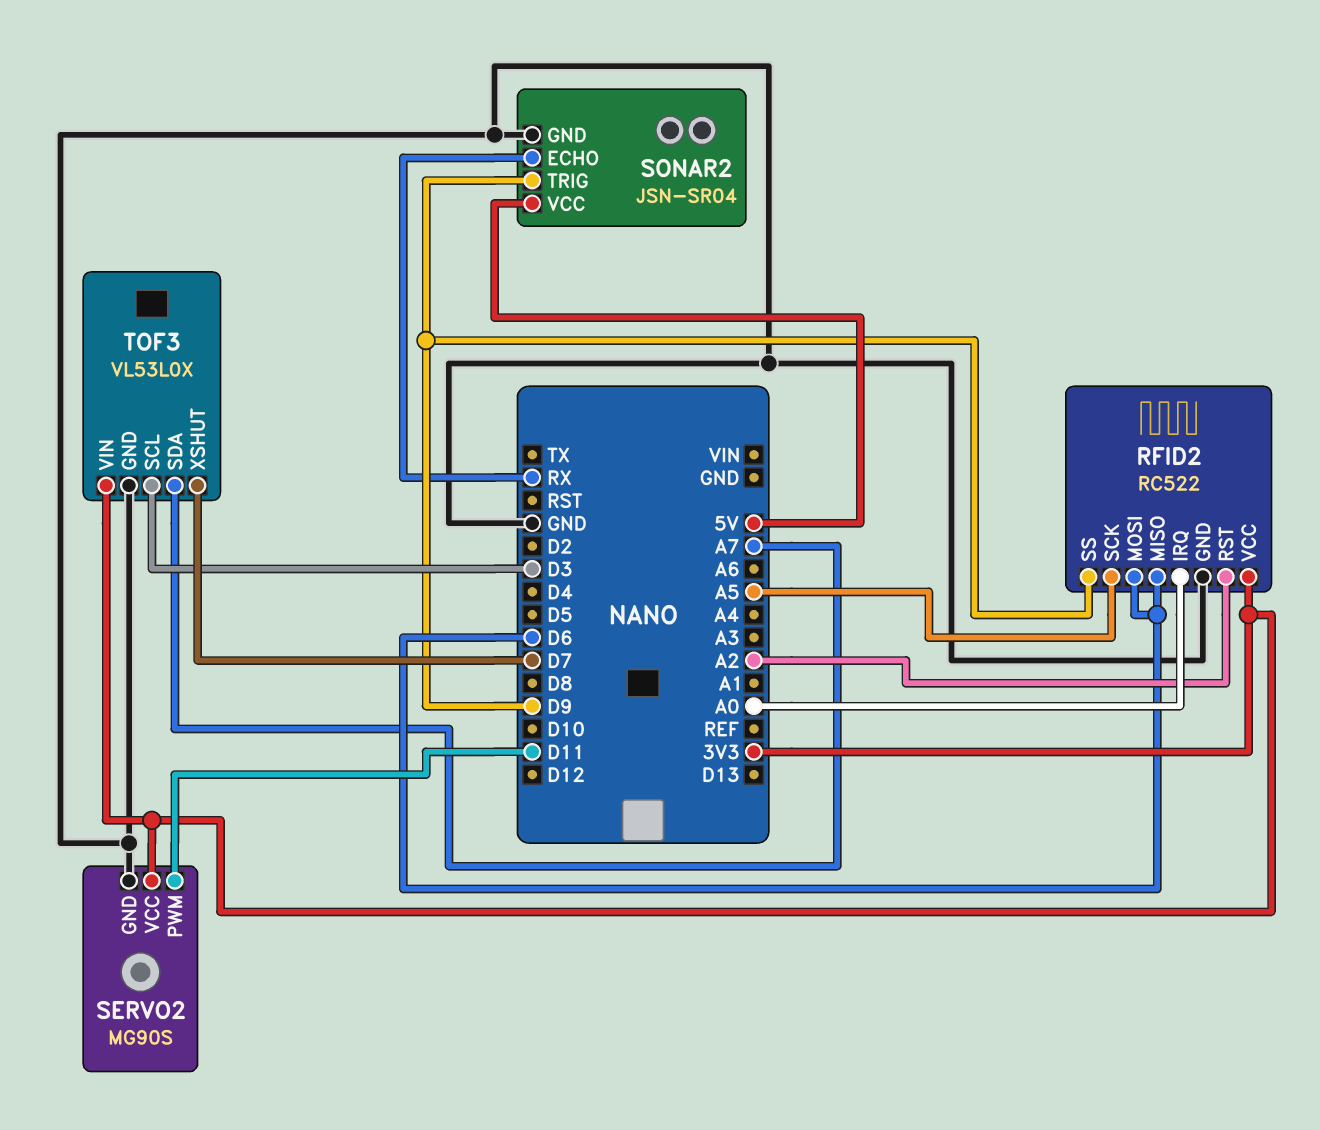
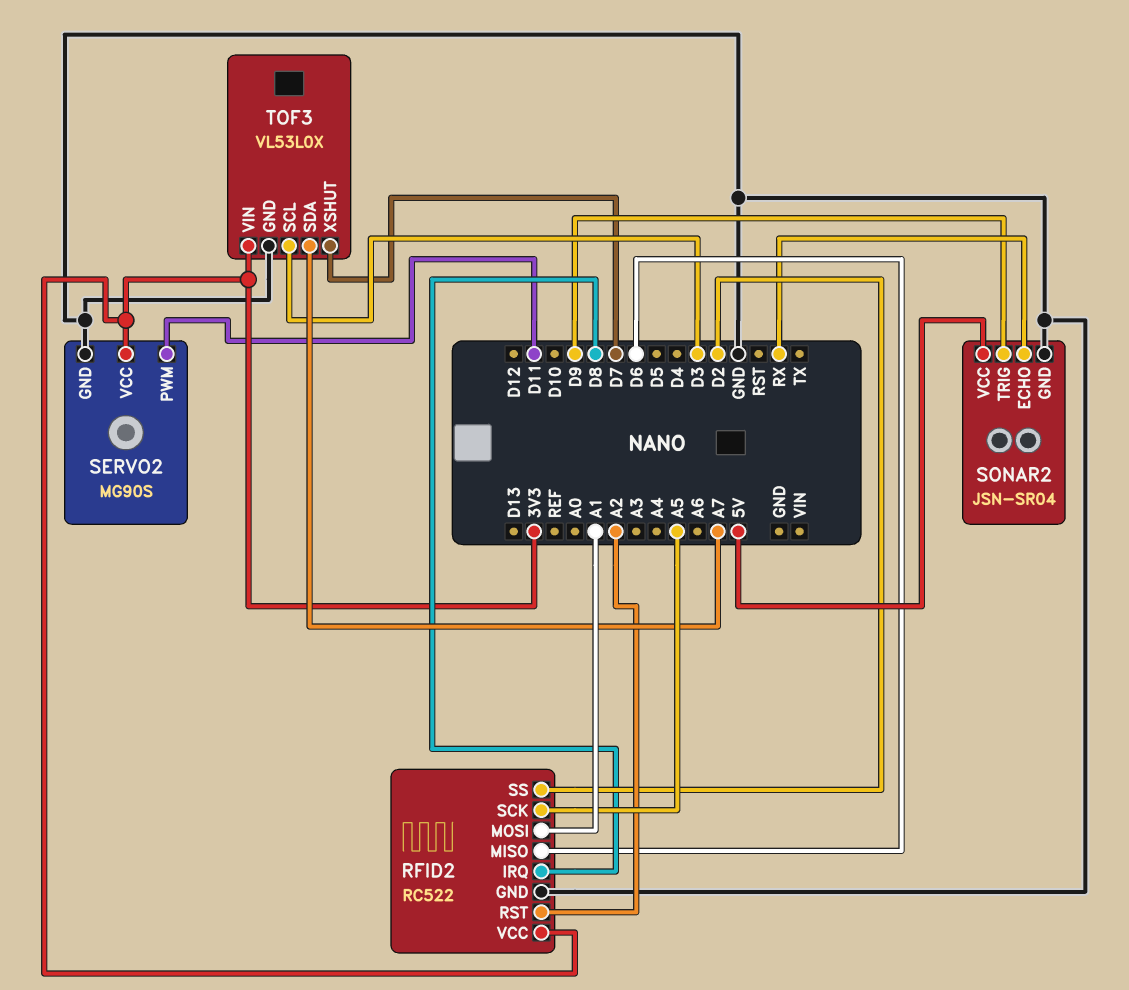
RFID2 pin IRQ: A0 -> D8
RFID2 pin MOSI: D6 -> A1
RFID2 pin SS: D9 -> D2

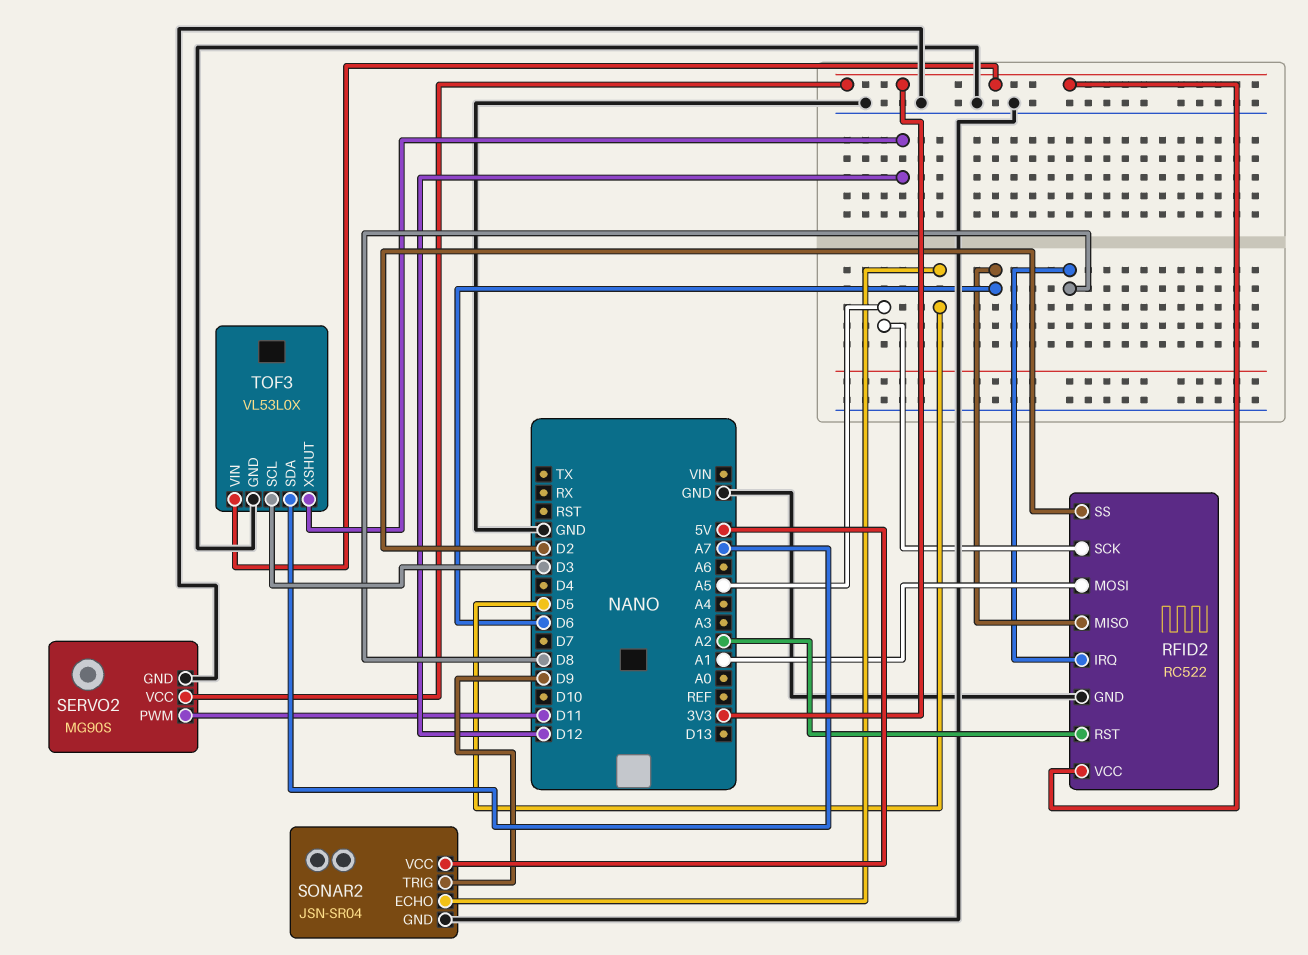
SONAR2 pin ECHO: RX -> D5
TOF3 pin XSHUT: D7 -> D12

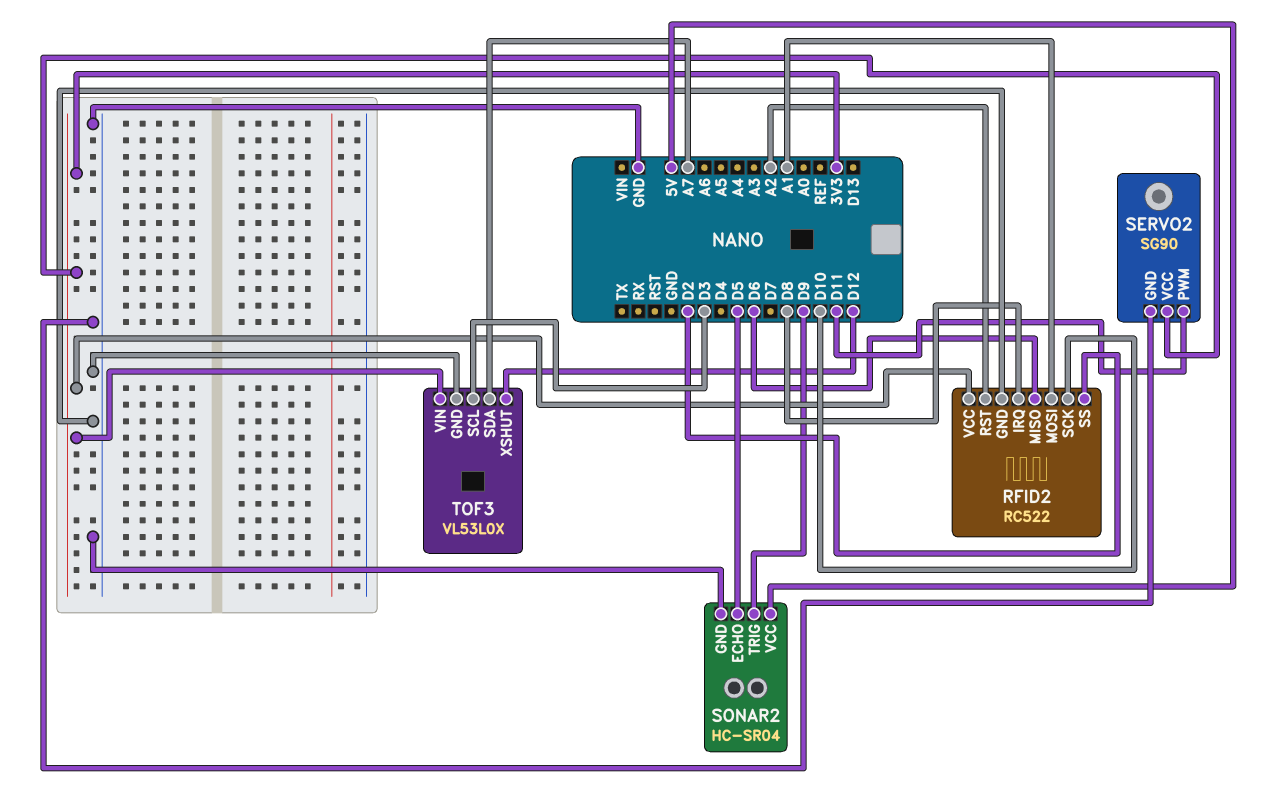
RFID2 pin SCK: A5 -> D10
SERVO2: MG90S -> SG90
SONAR2: JSN-SR04 -> HC-SR04

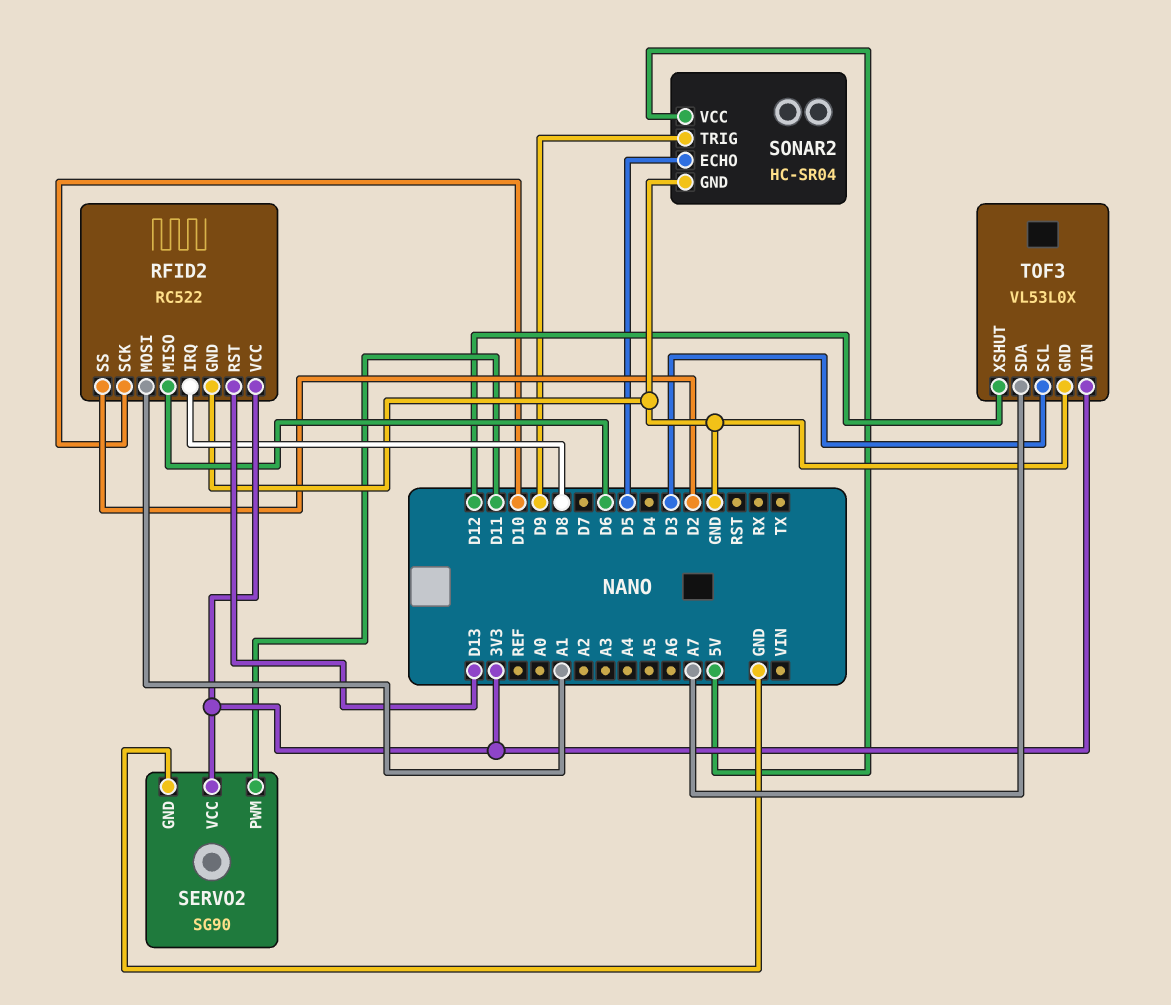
RFID2 pin RST: A2 -> D13

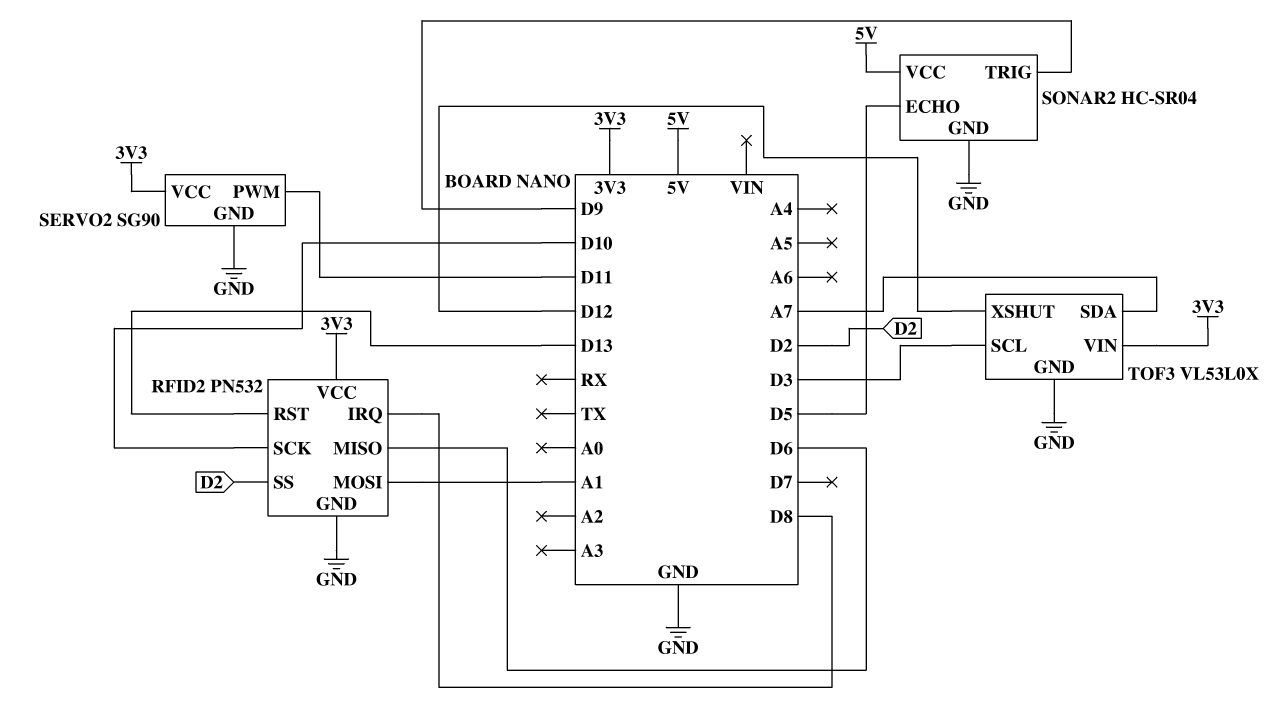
RFID2: RC522 -> PN532

